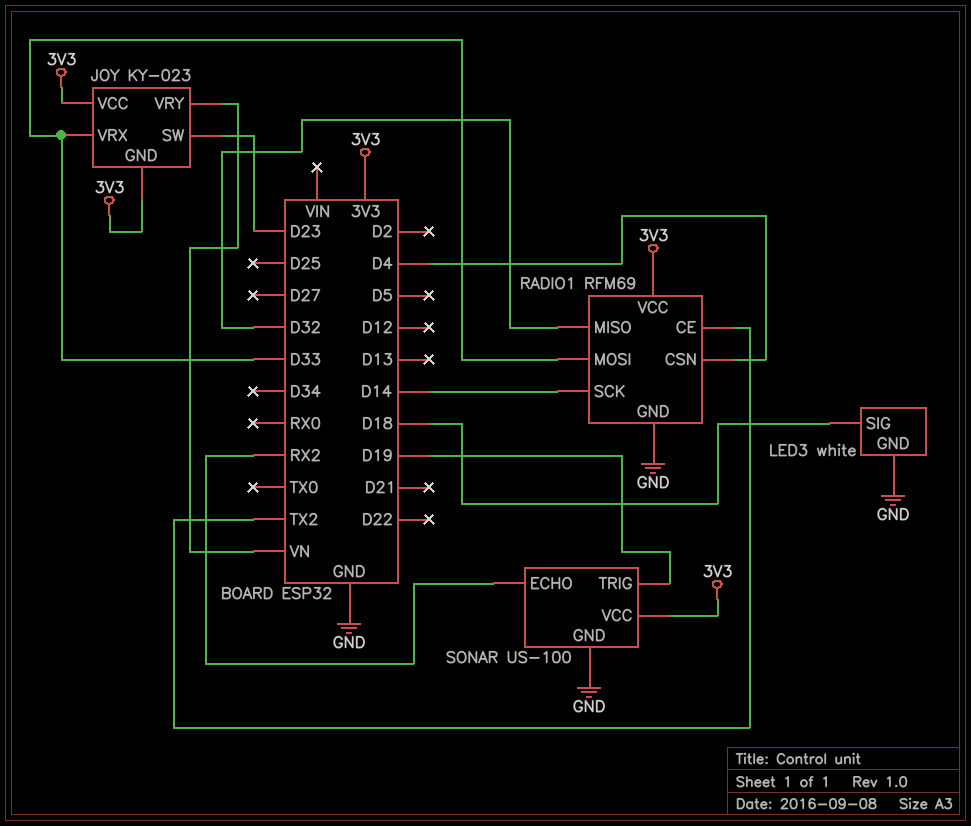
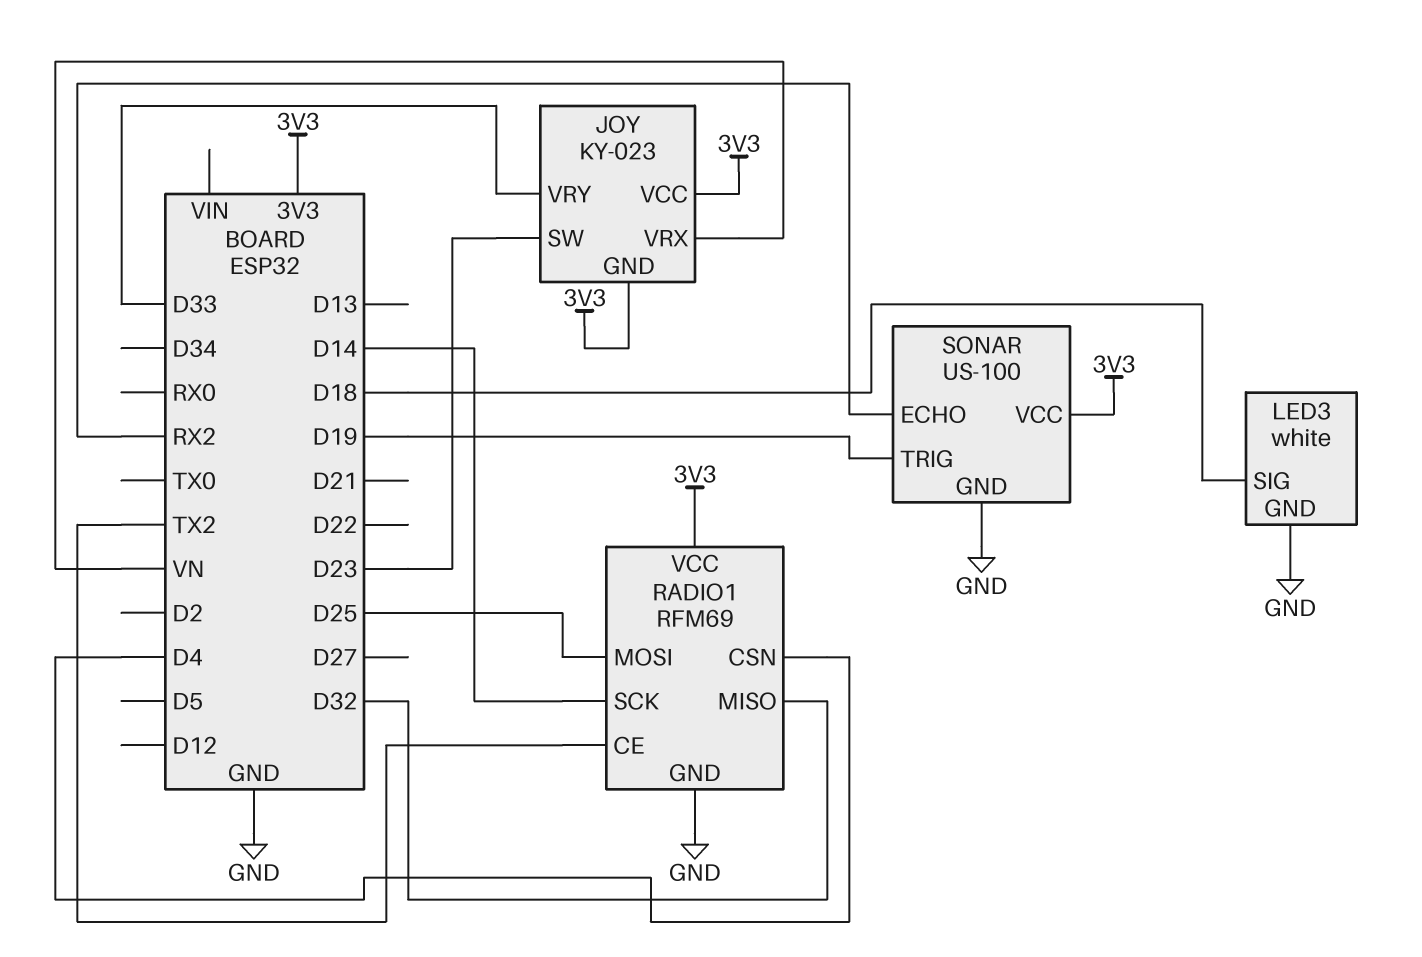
JOY pin VRX: D33 -> VN
JOY pin VRY: VN -> D33
RADIO1 pin MOSI: D33 -> D25

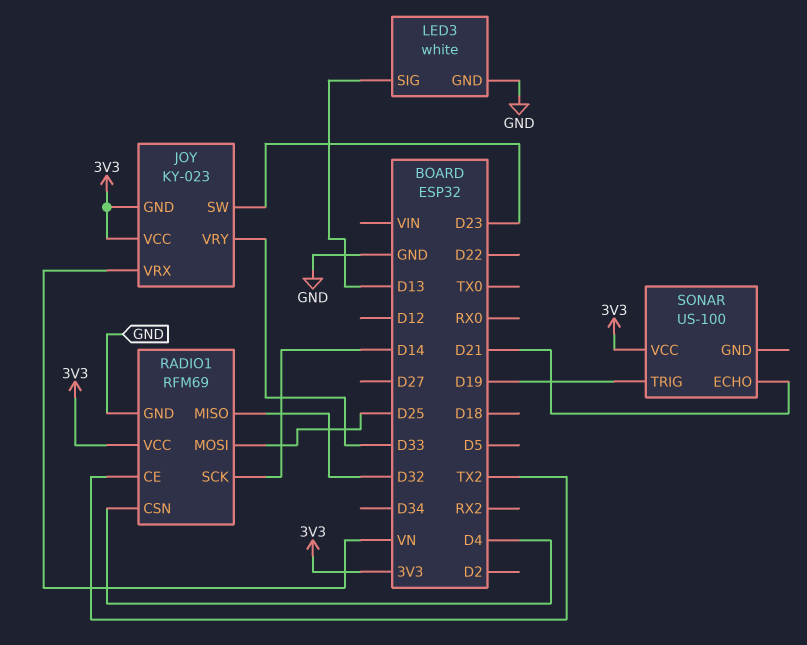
LED3 pin SIG: D18 -> D13
SONAR pin ECHO: RX2 -> D21
SONAR pin GND: GND -> none

